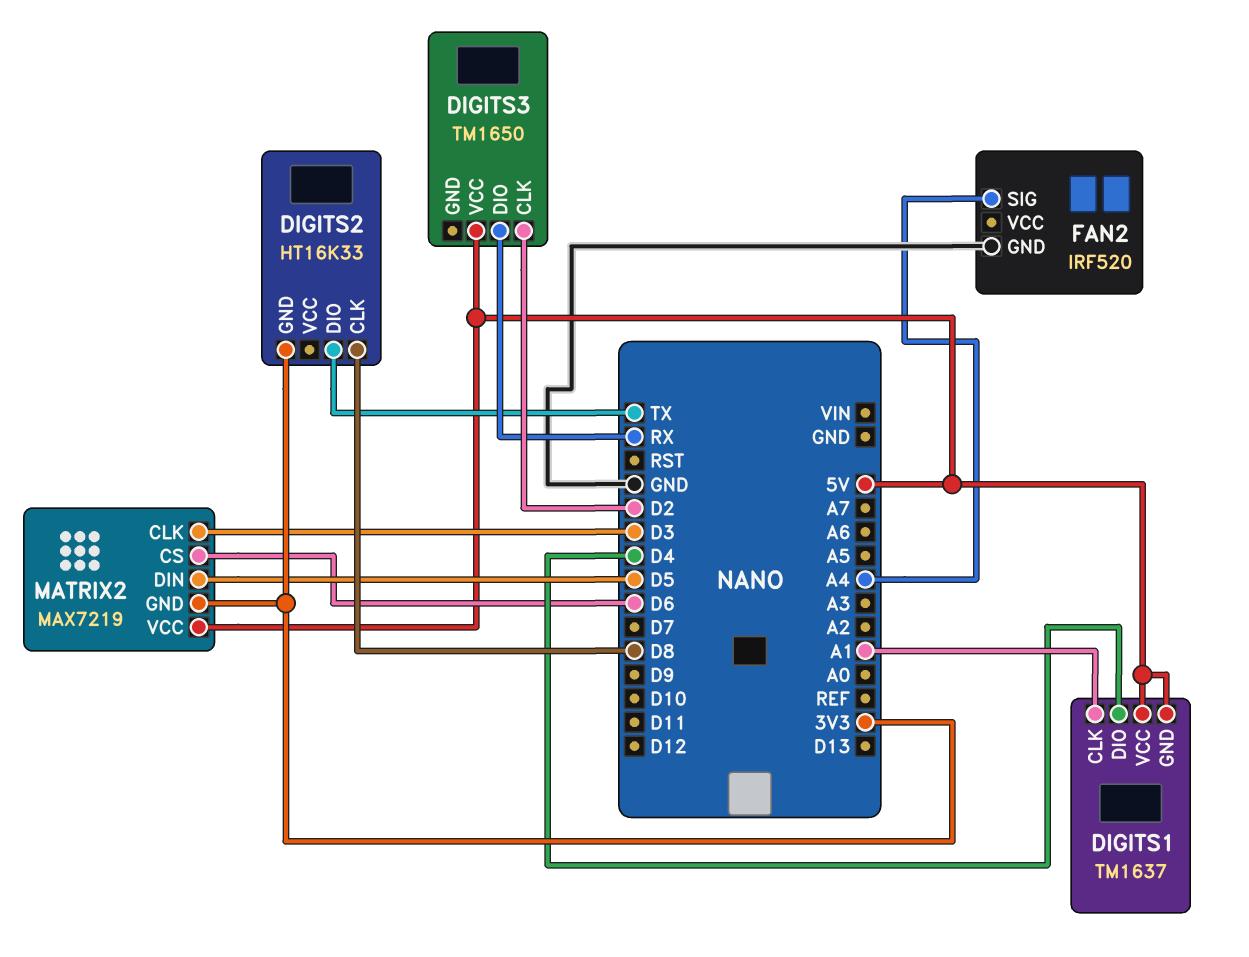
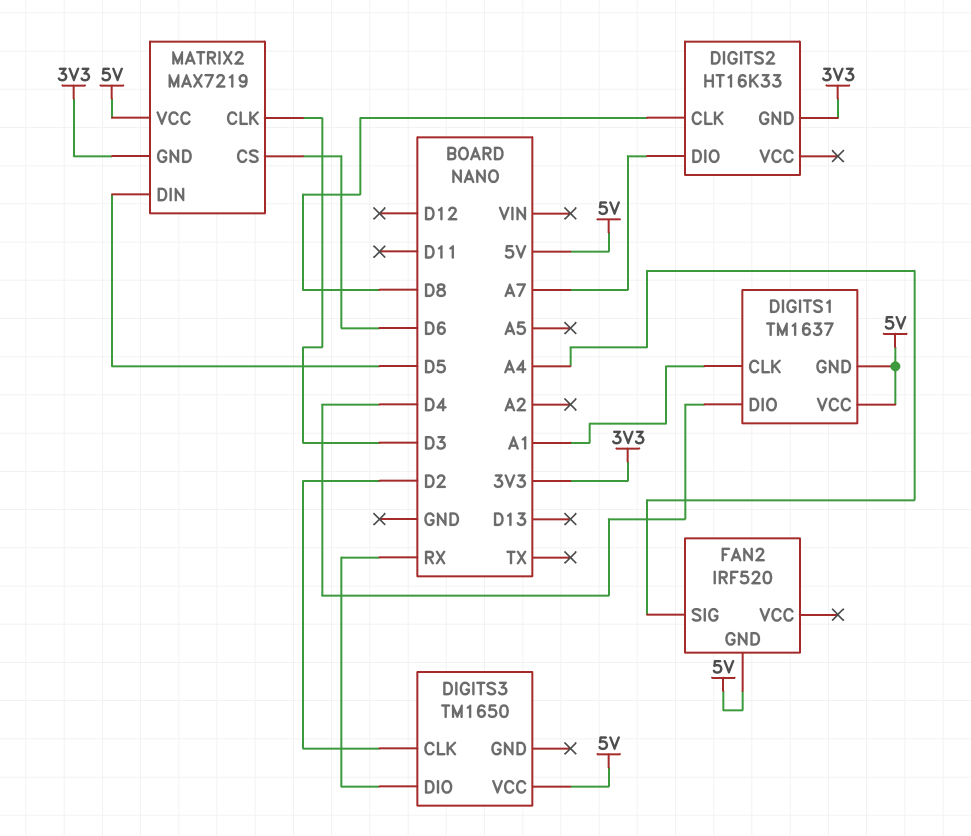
DIGITS2 pin DIO: TX -> A7
FAN2 pin GND: GND -> 5V

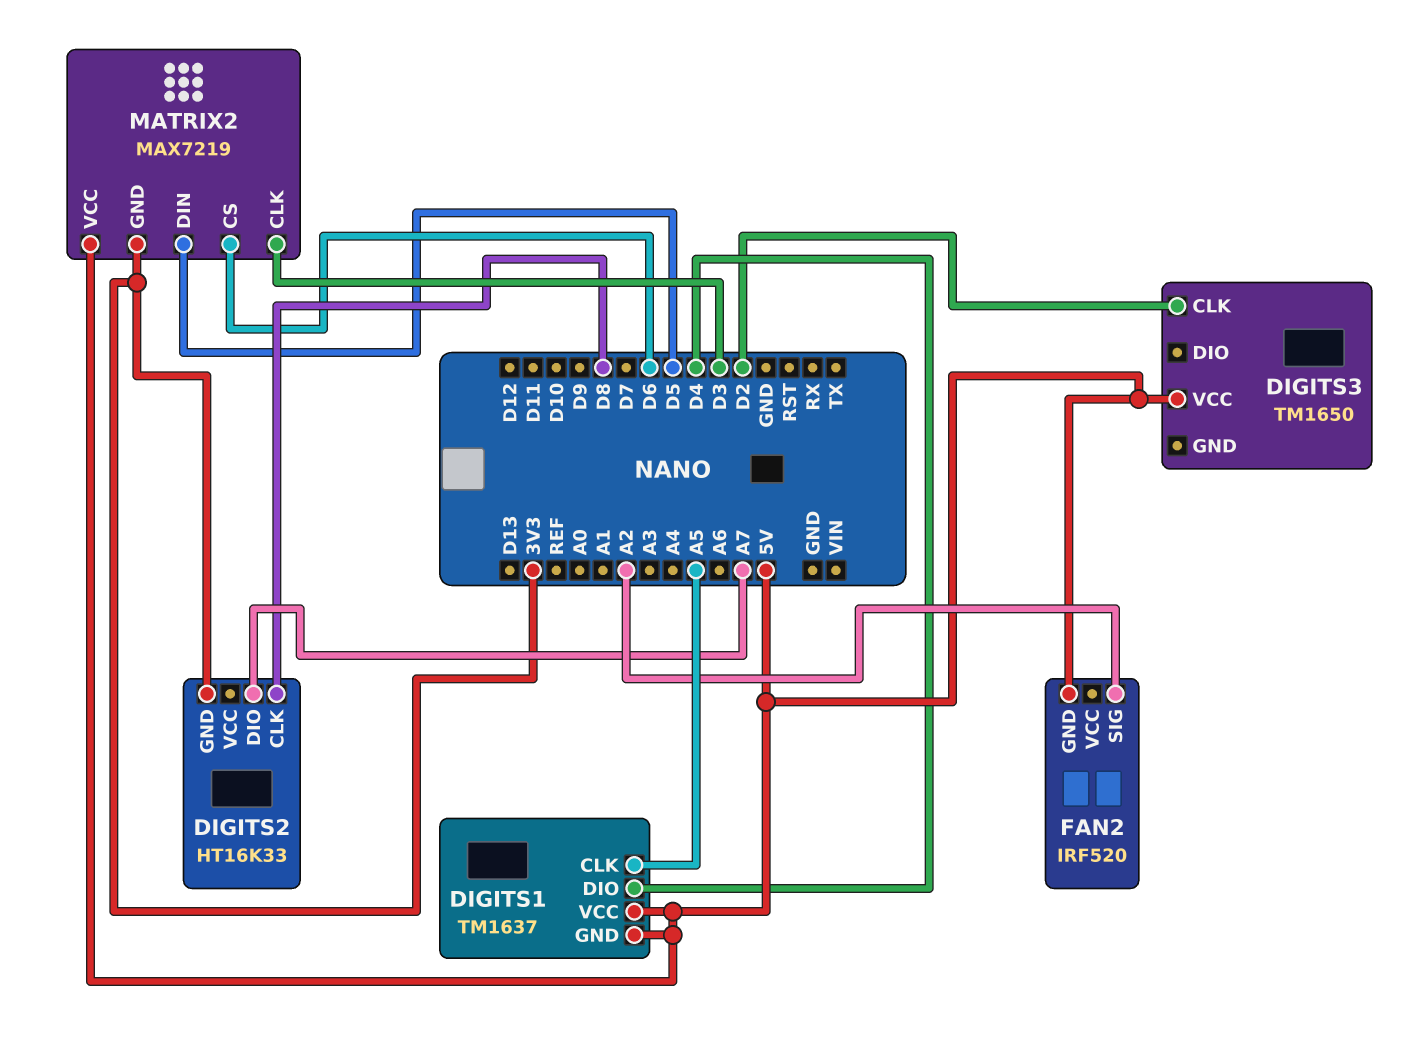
DIGITS1 pin CLK: A1 -> A5
DIGITS3 pin DIO: RX -> none
FAN2 pin SIG: A4 -> A2

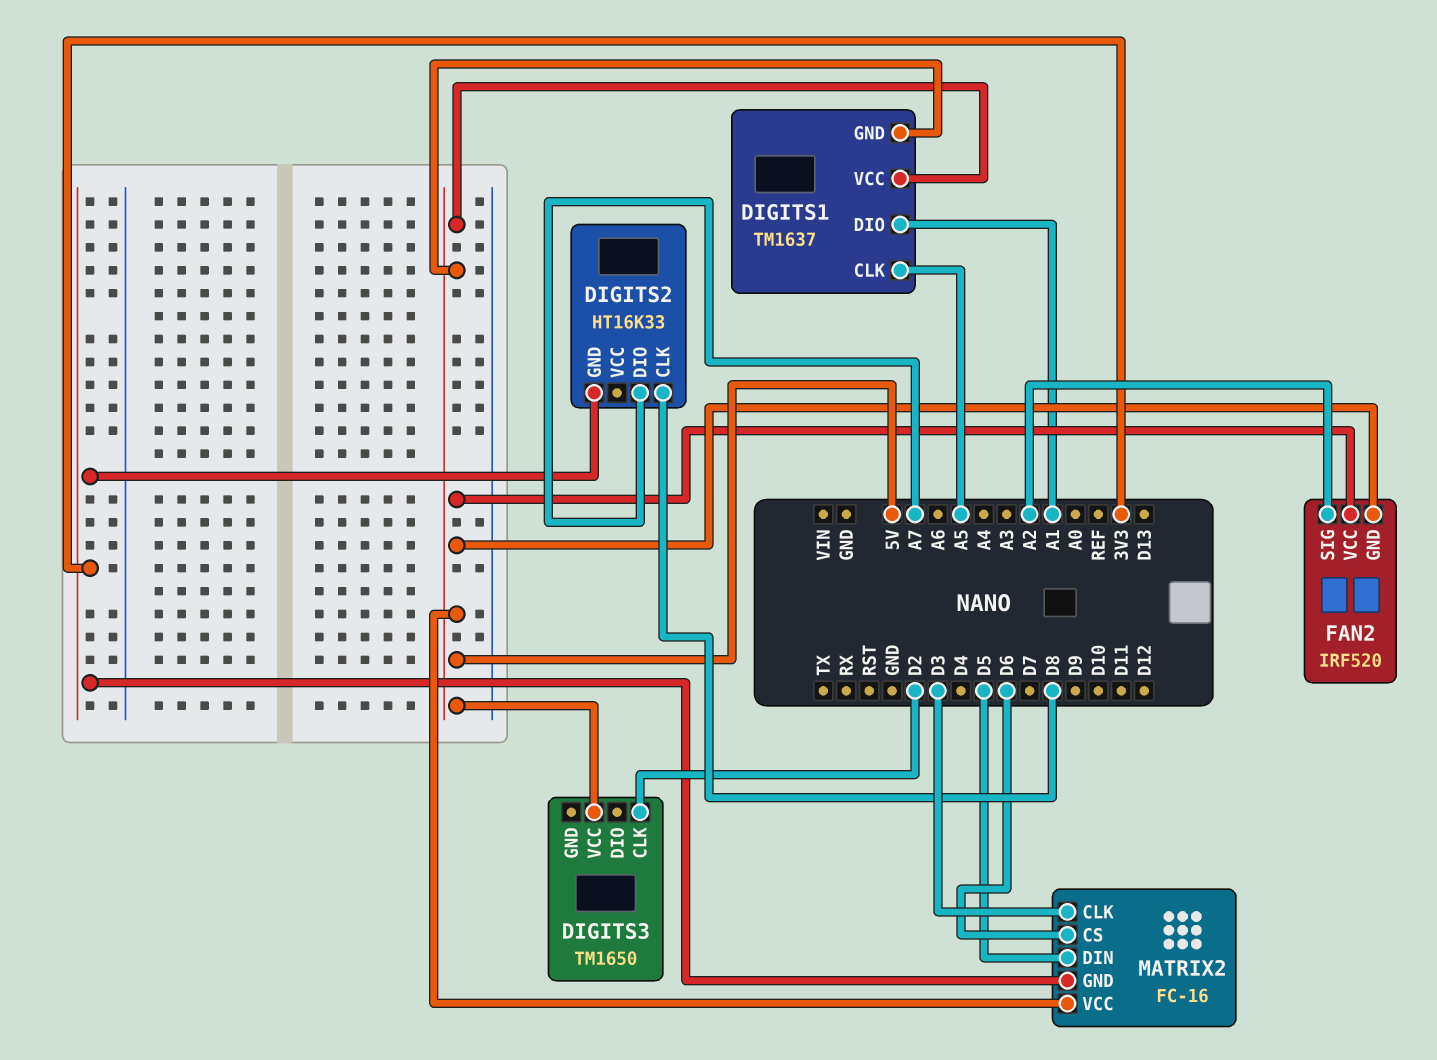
DIGITS1 pin DIO: D4 -> A1
FAN2 pin VCC: none -> 5V
MATRIX2: MAX7219 -> FC-16

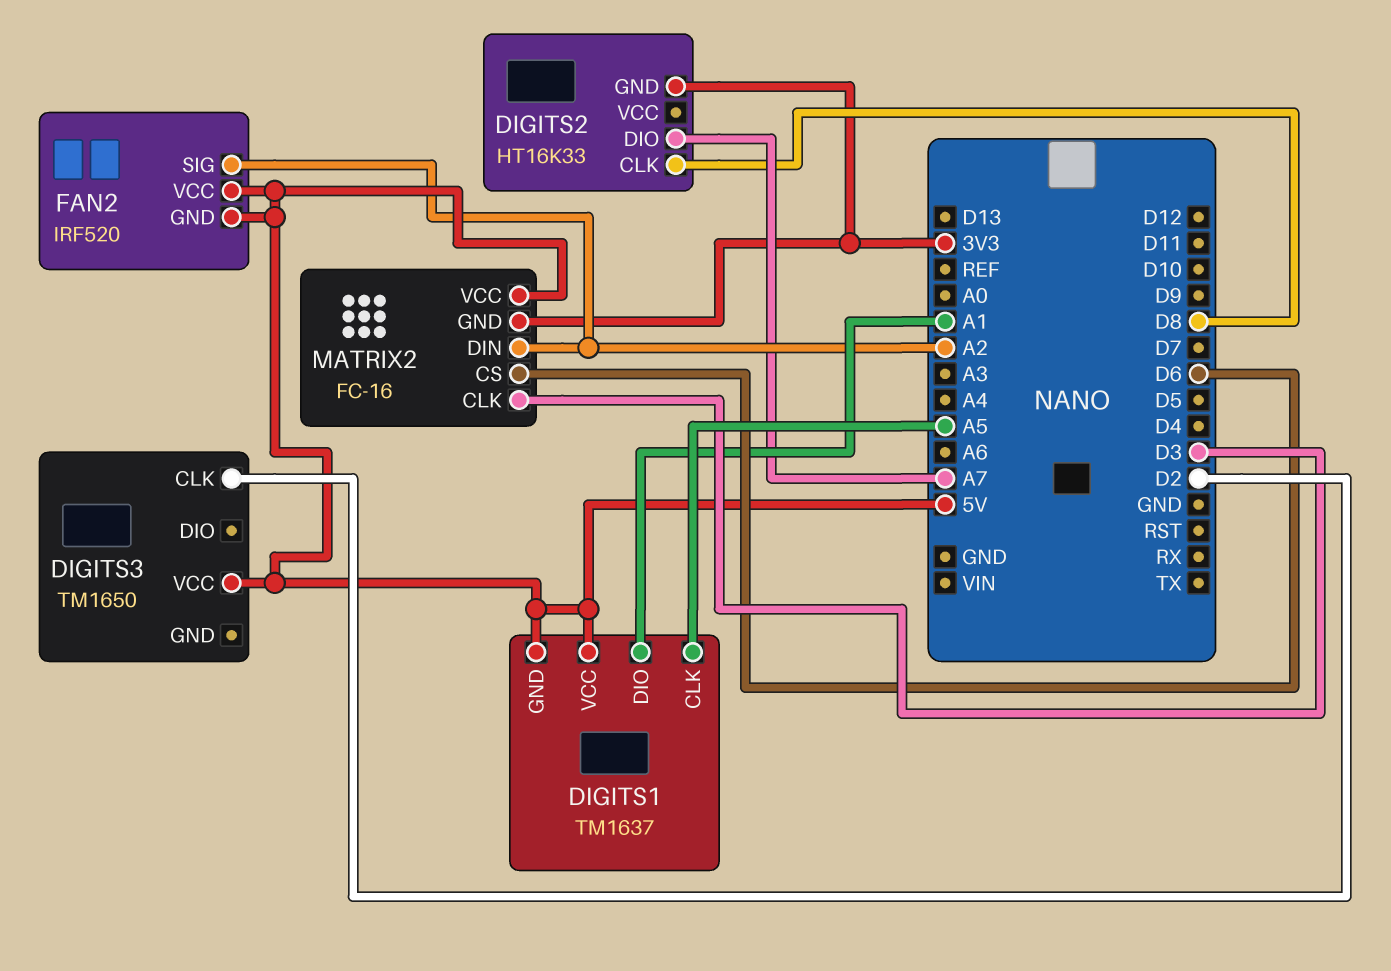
MATRIX2 pin DIN: D5 -> A2

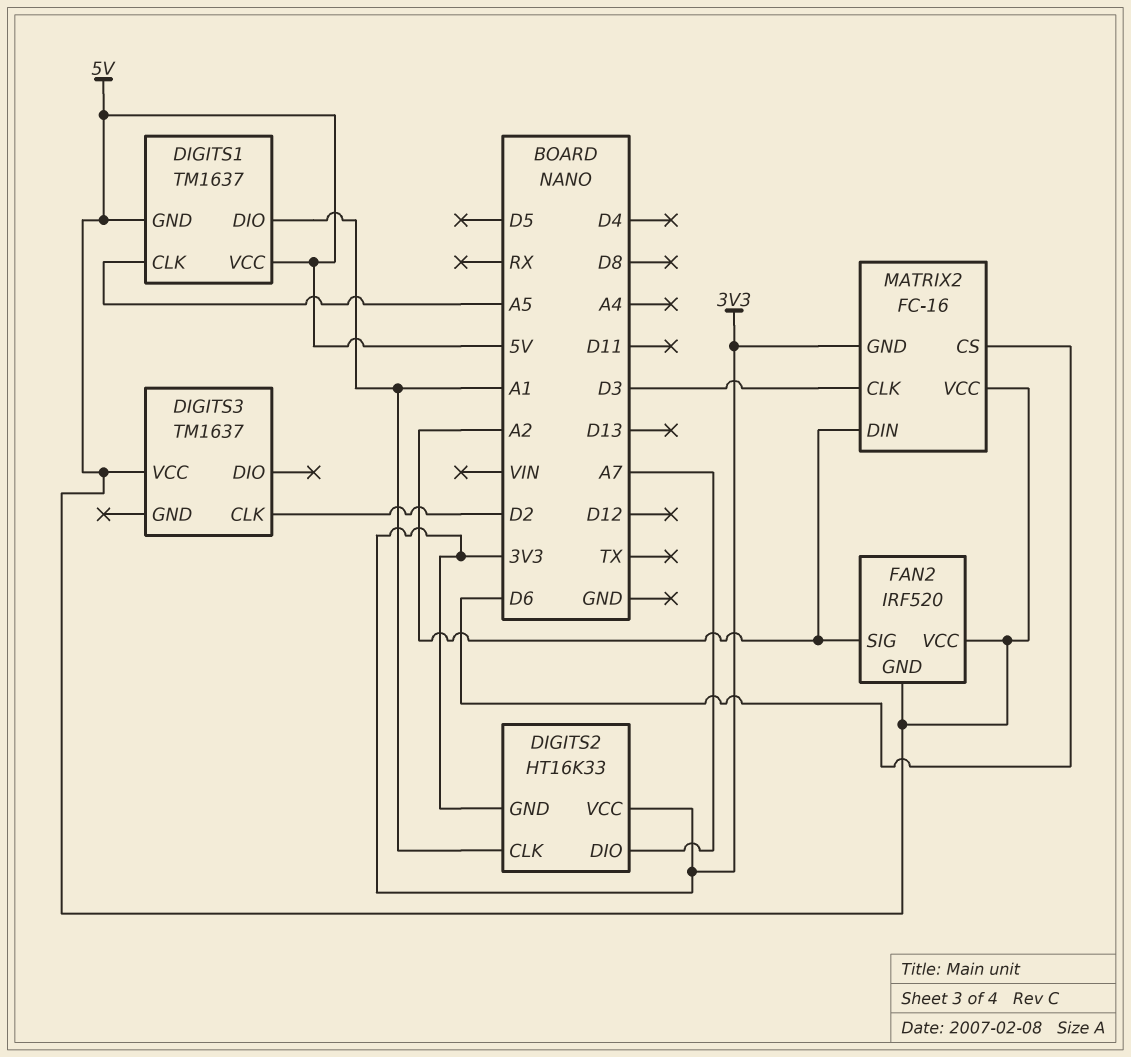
DIGITS2 pin CLK: D8 -> A1
DIGITS2 pin VCC: none -> 3V3
DIGITS3: TM1650 -> TM1637

